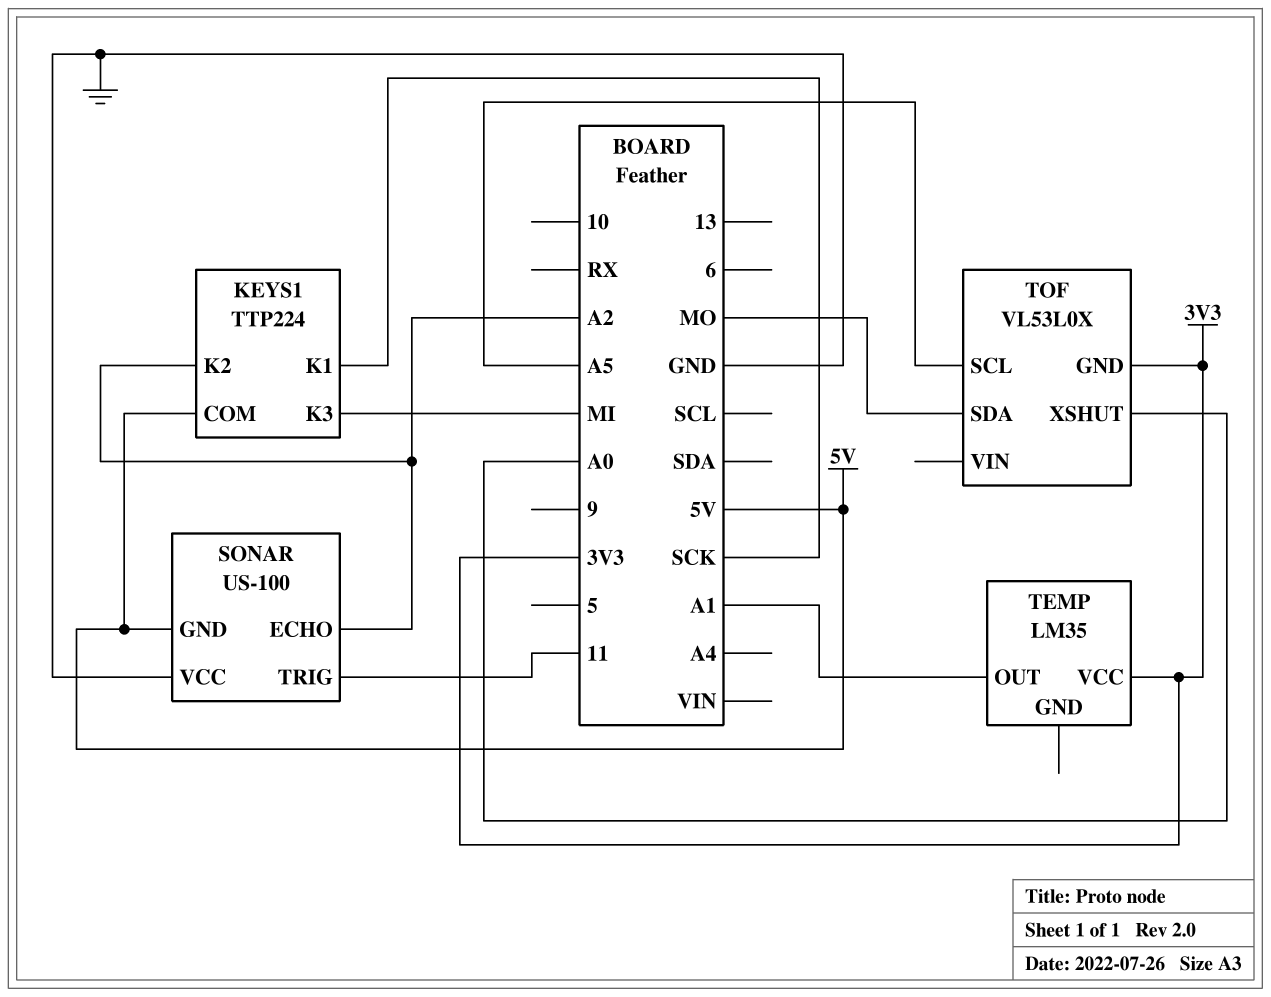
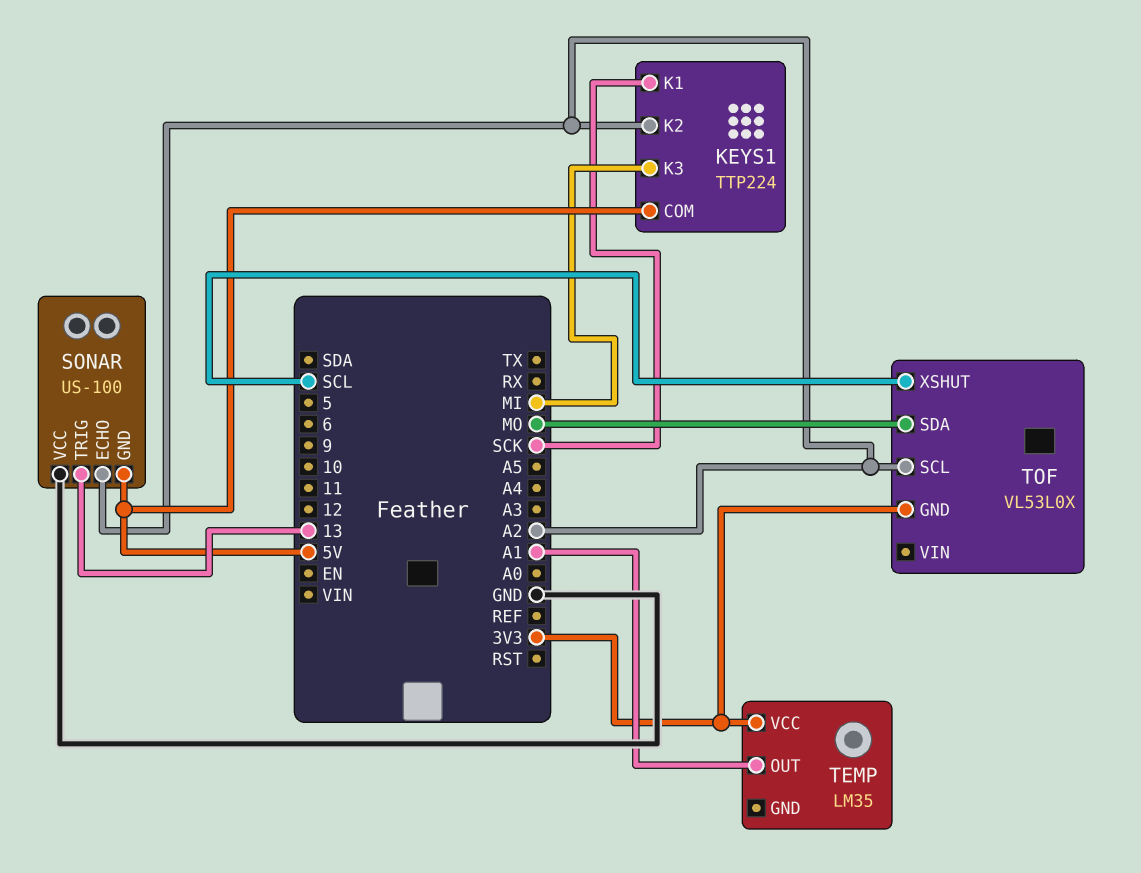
SONAR pin TRIG: 11 -> 13
TOF pin SCL: A5 -> A2
TOF pin XSHUT: A0 -> SCL

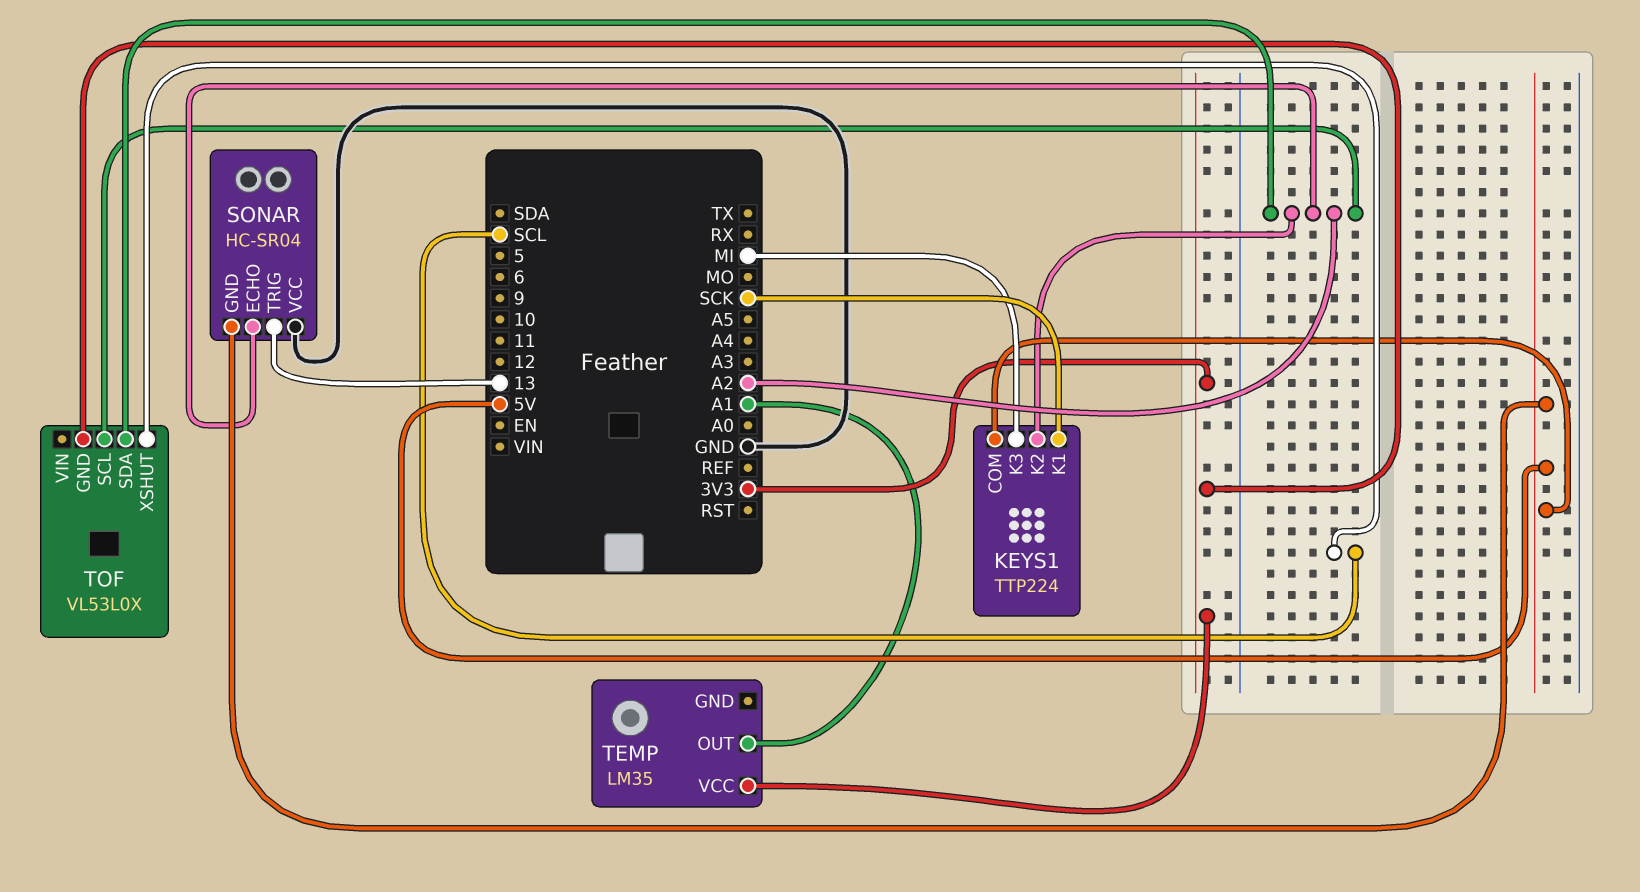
SONAR: US-100 -> HC-SR04
TOF pin SDA: MO -> A2

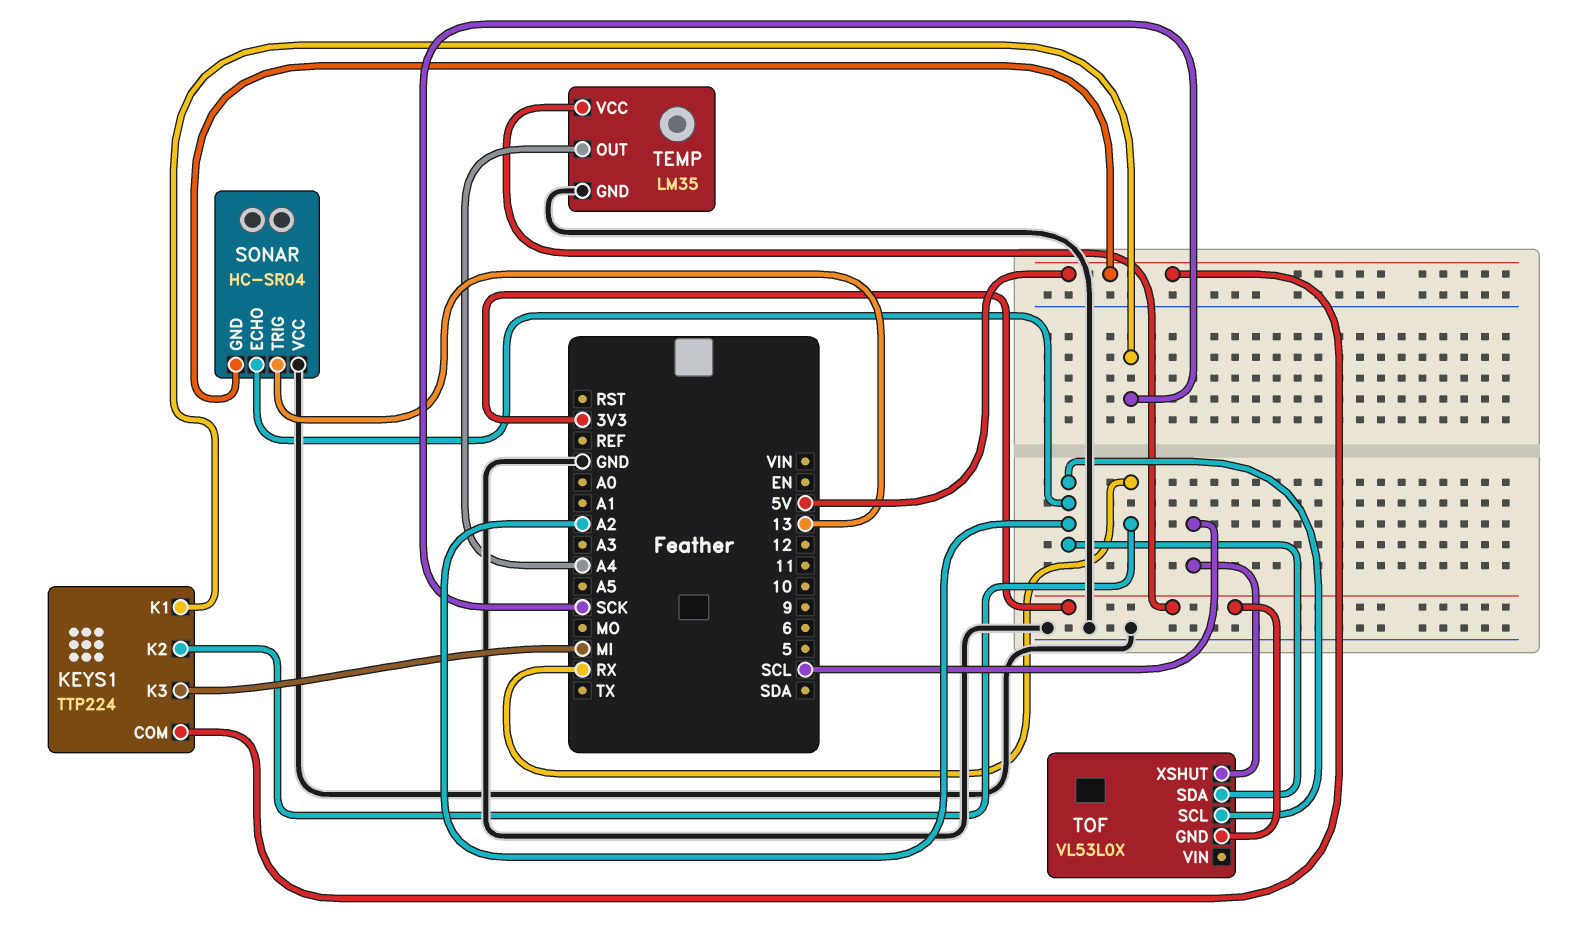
KEYS1 pin K2: A2 -> RX
TEMP pin GND: none -> GND
TEMP pin OUT: A1 -> A4

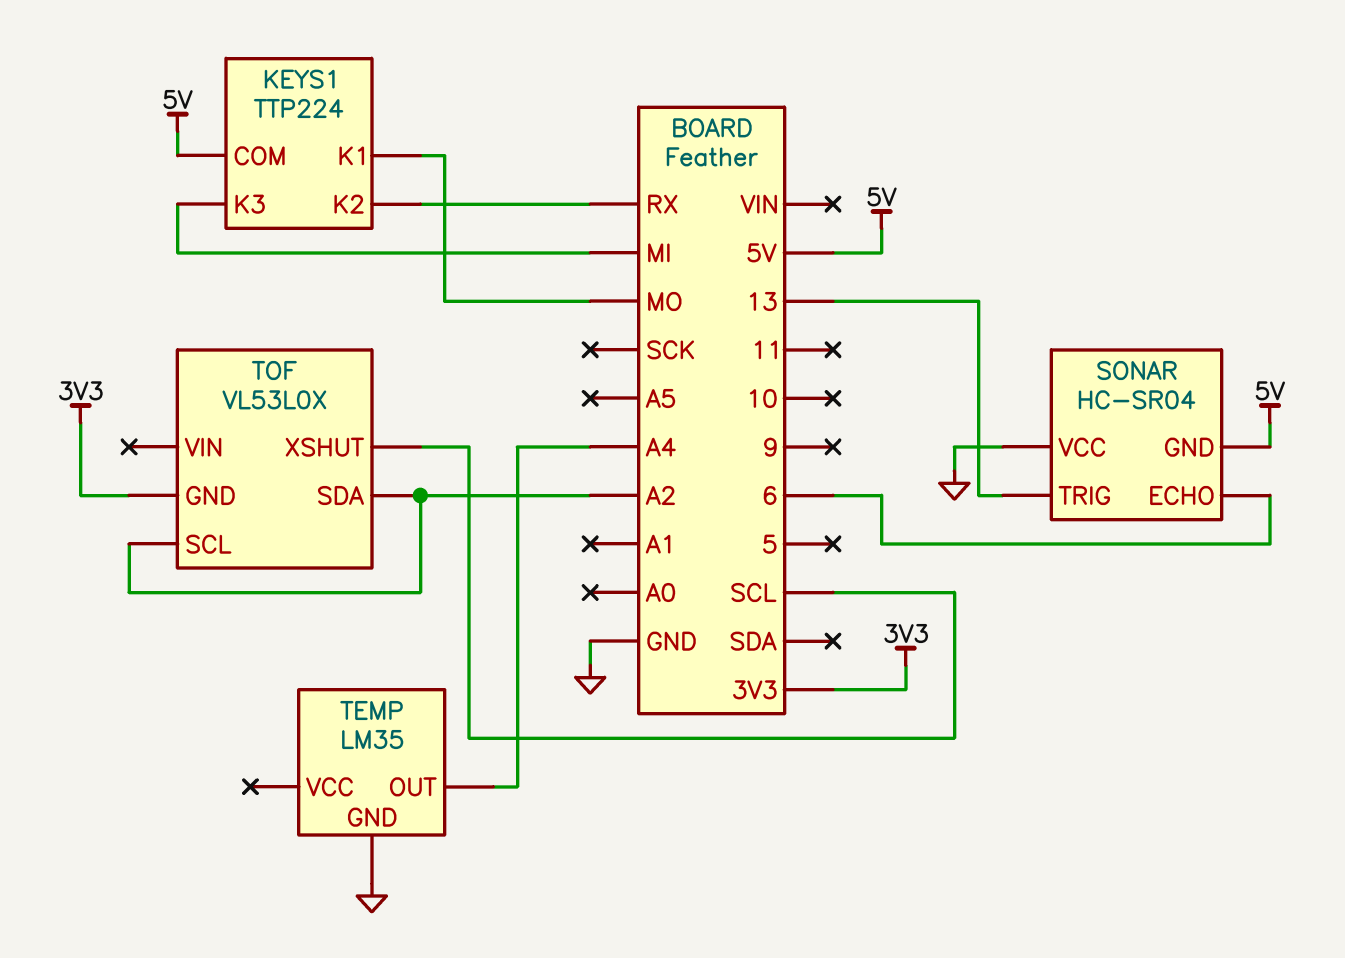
KEYS1 pin K1: SCK -> MO
SONAR pin ECHO: A2 -> 6
TEMP pin VCC: 3V3 -> none

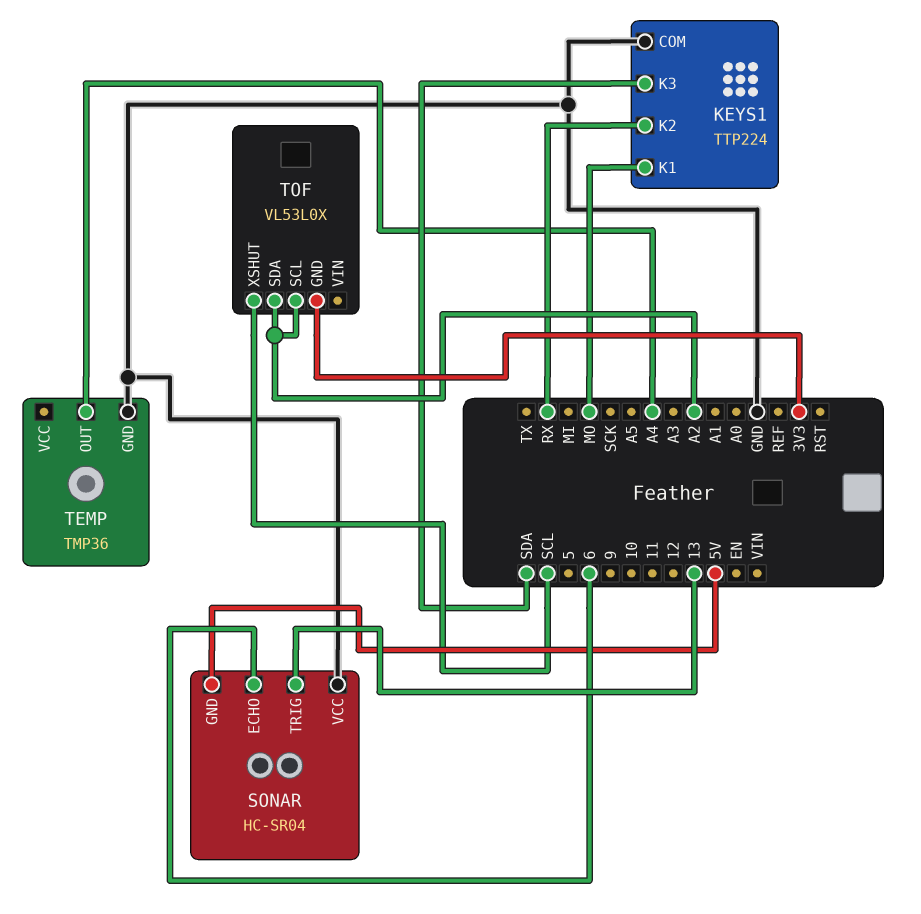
KEYS1 pin COM: 5V -> GND
KEYS1 pin K3: MI -> SDA
TEMP: LM35 -> TMP36

